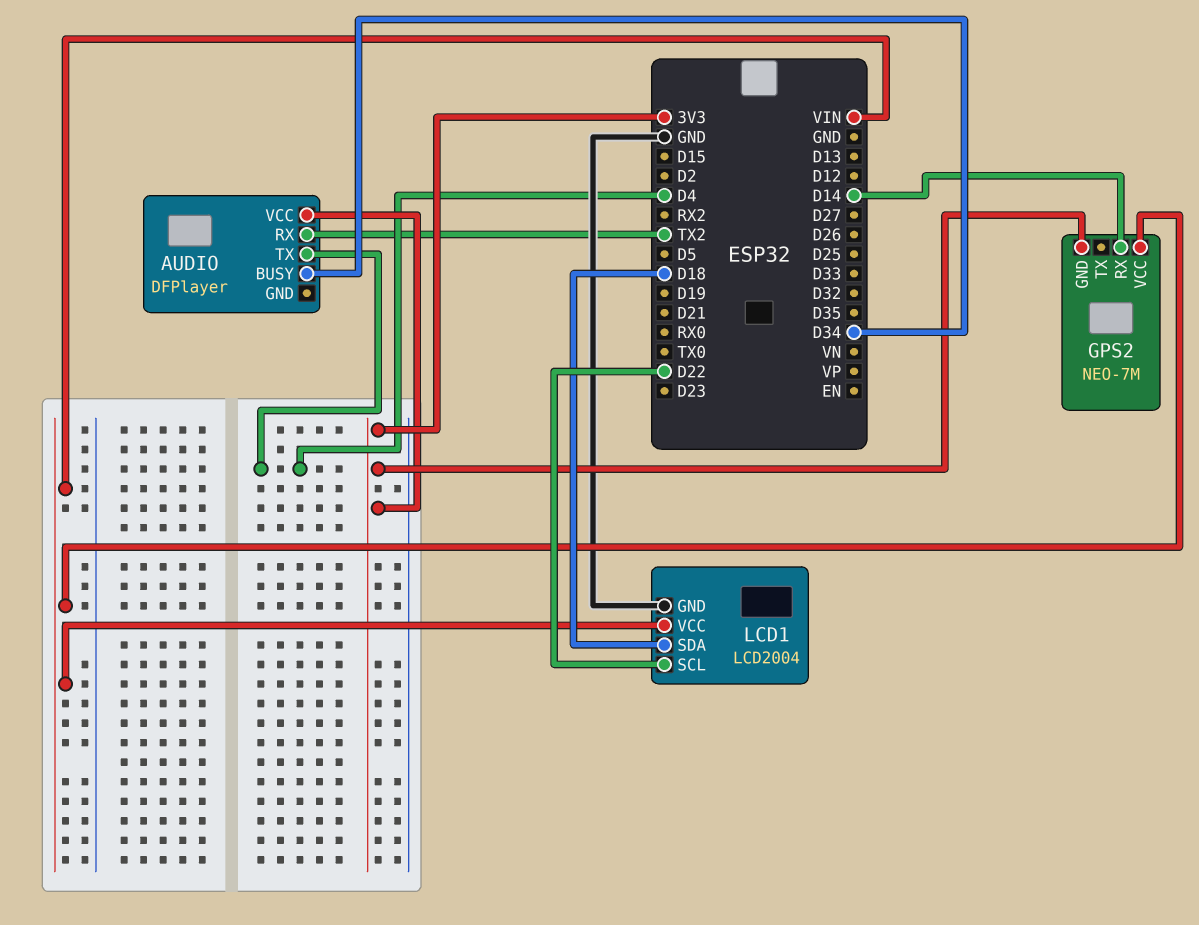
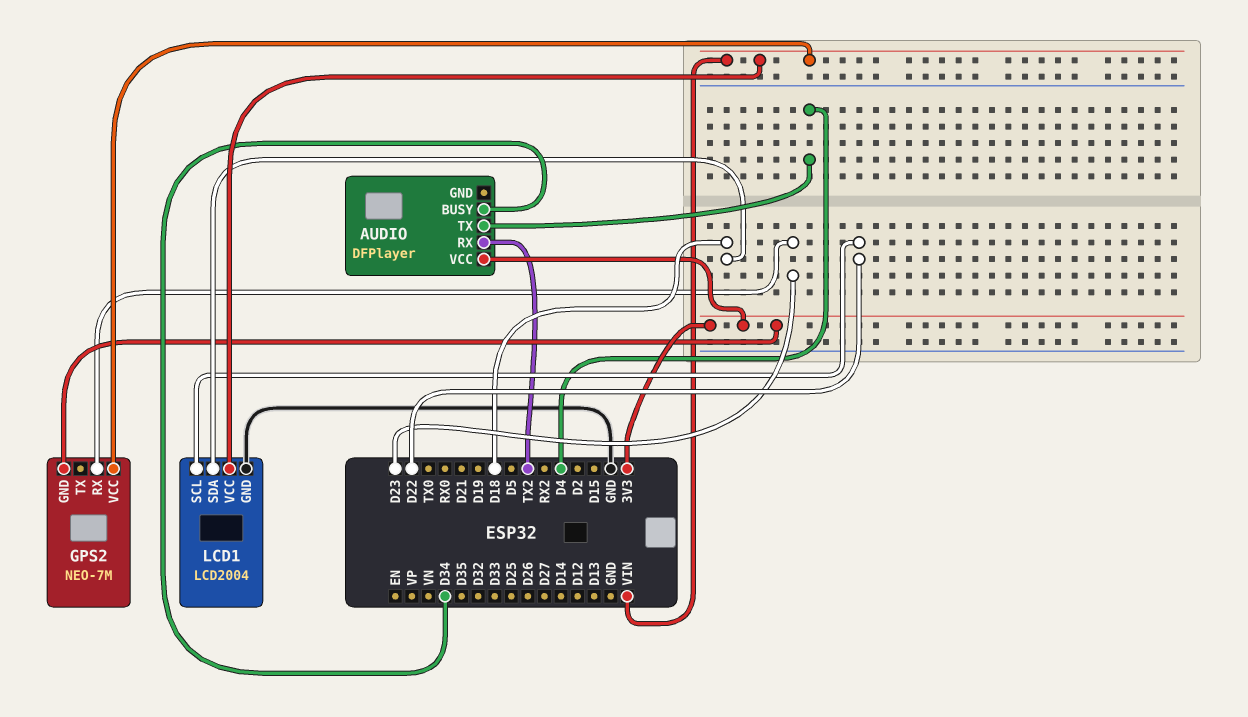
GPS2 pin RX: D14 -> D23

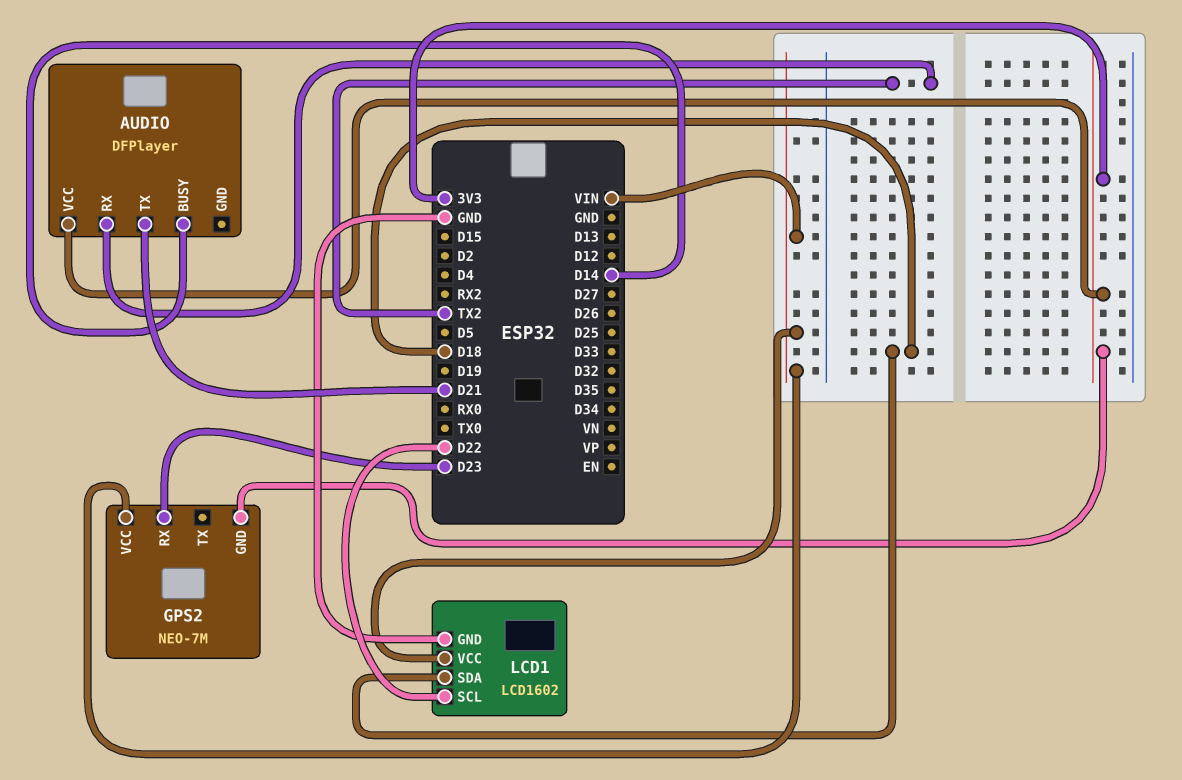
AUDIO pin BUSY: D34 -> D14
AUDIO pin TX: D4 -> D21
LCD1: LCD2004 -> LCD1602

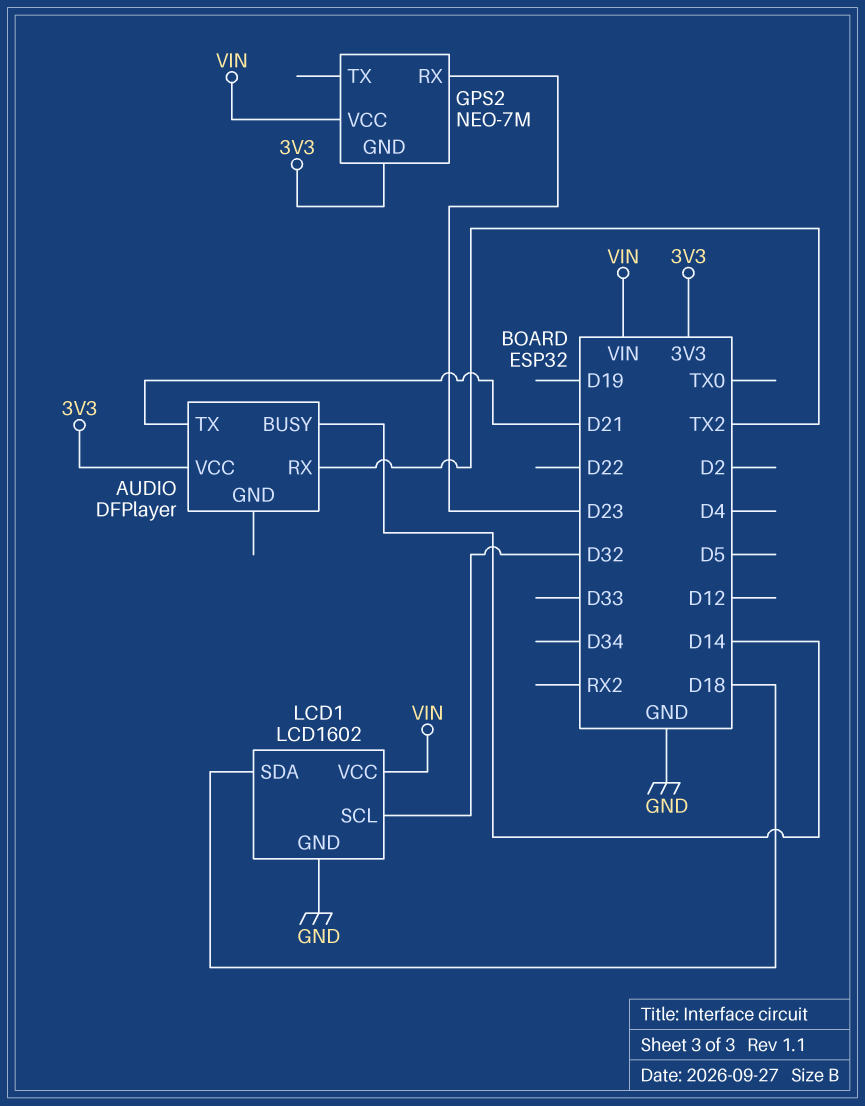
LCD1 pin SCL: D22 -> D32

